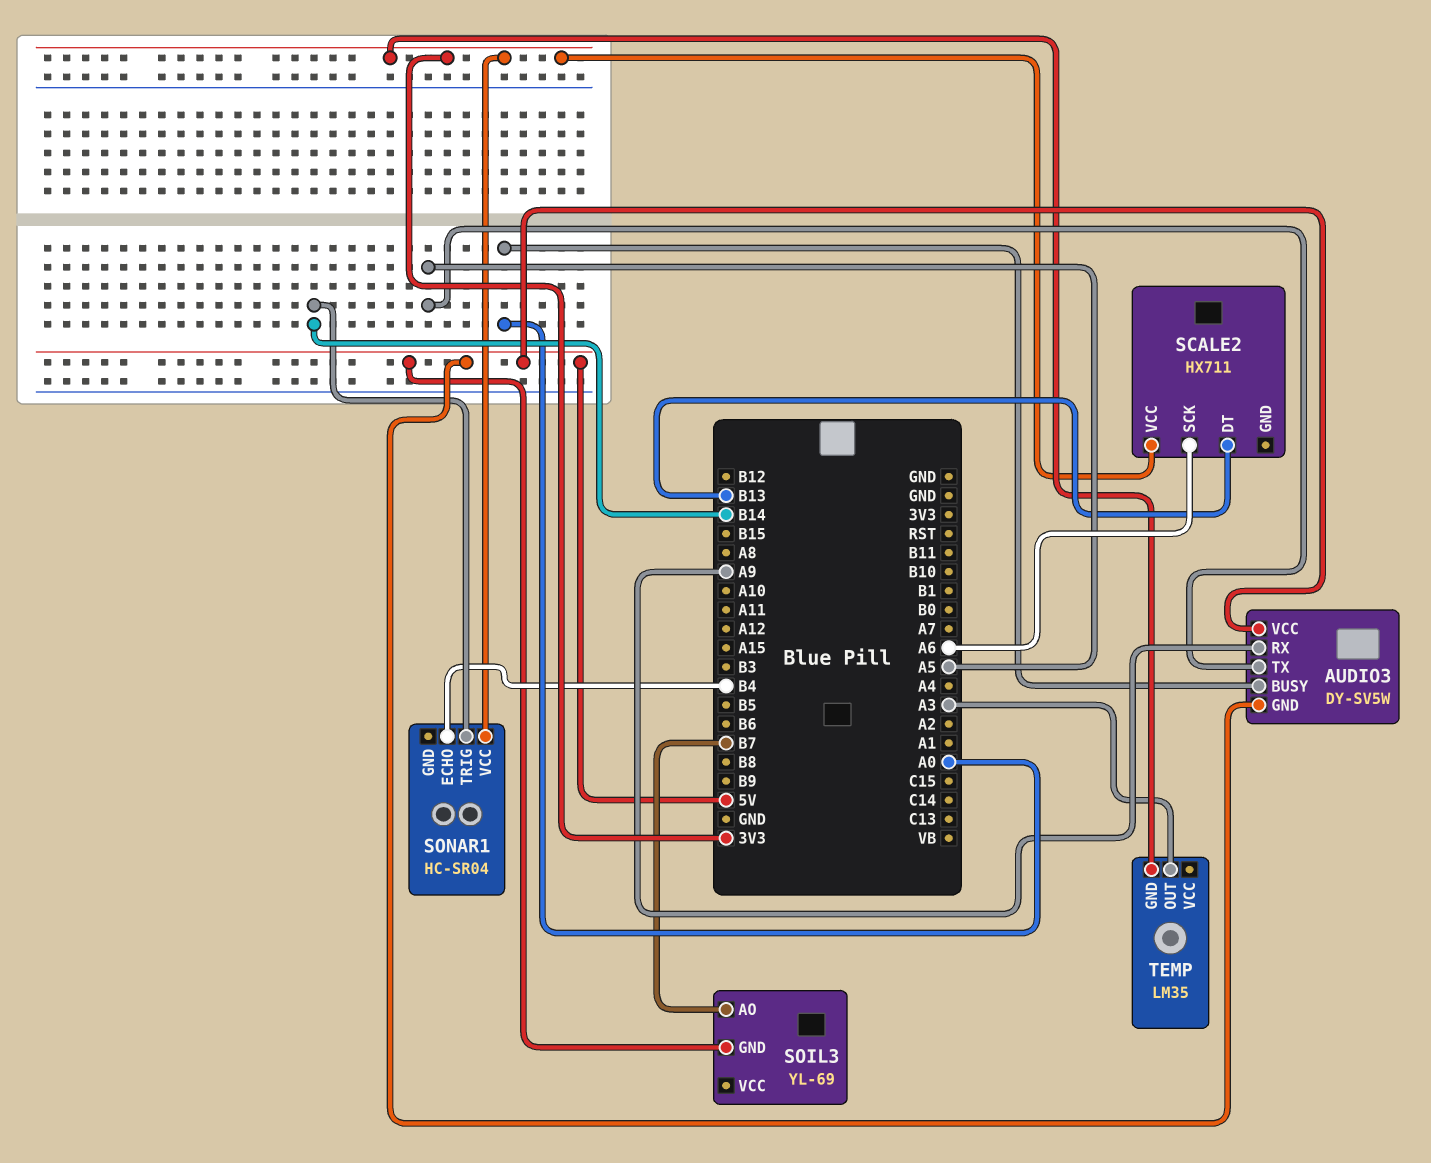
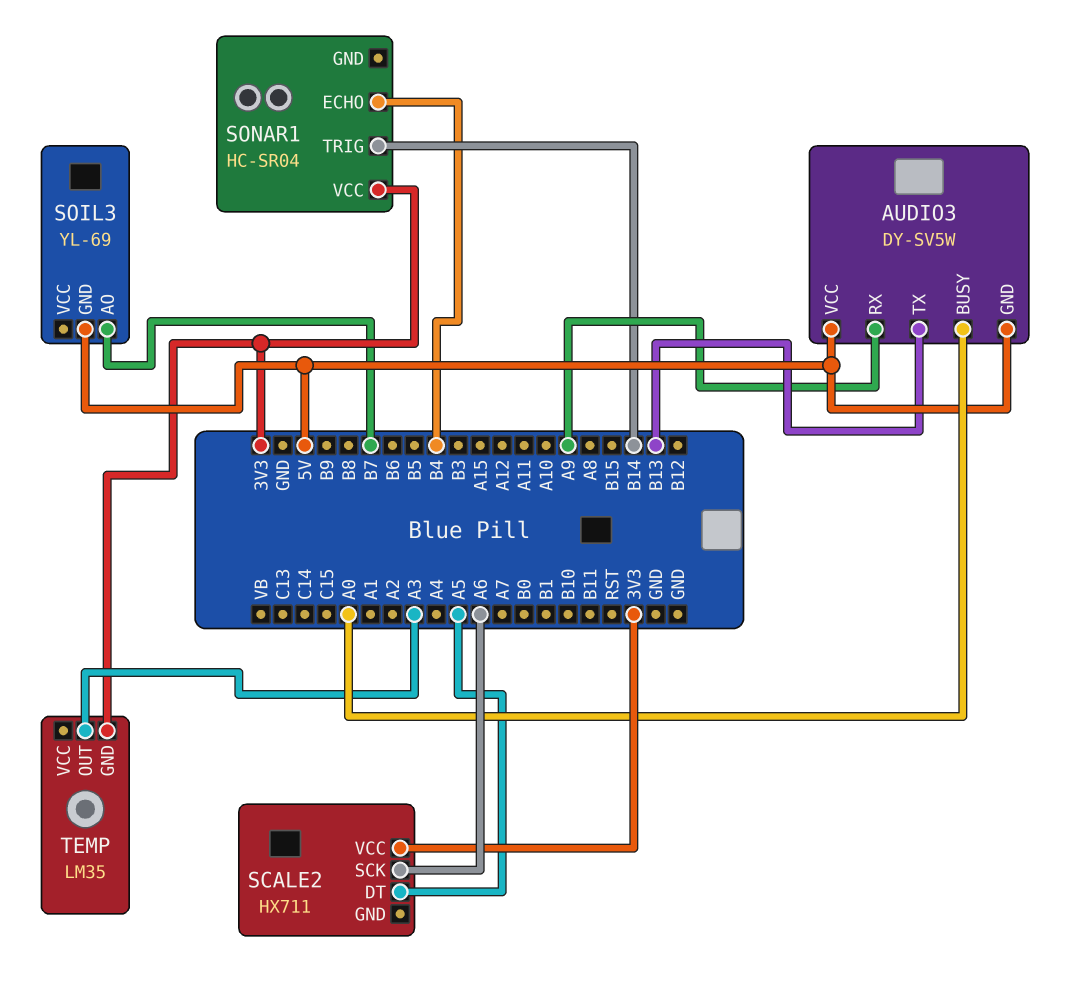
AUDIO3 pin TX: A5 -> B13
SCALE2 pin DT: B13 -> A5

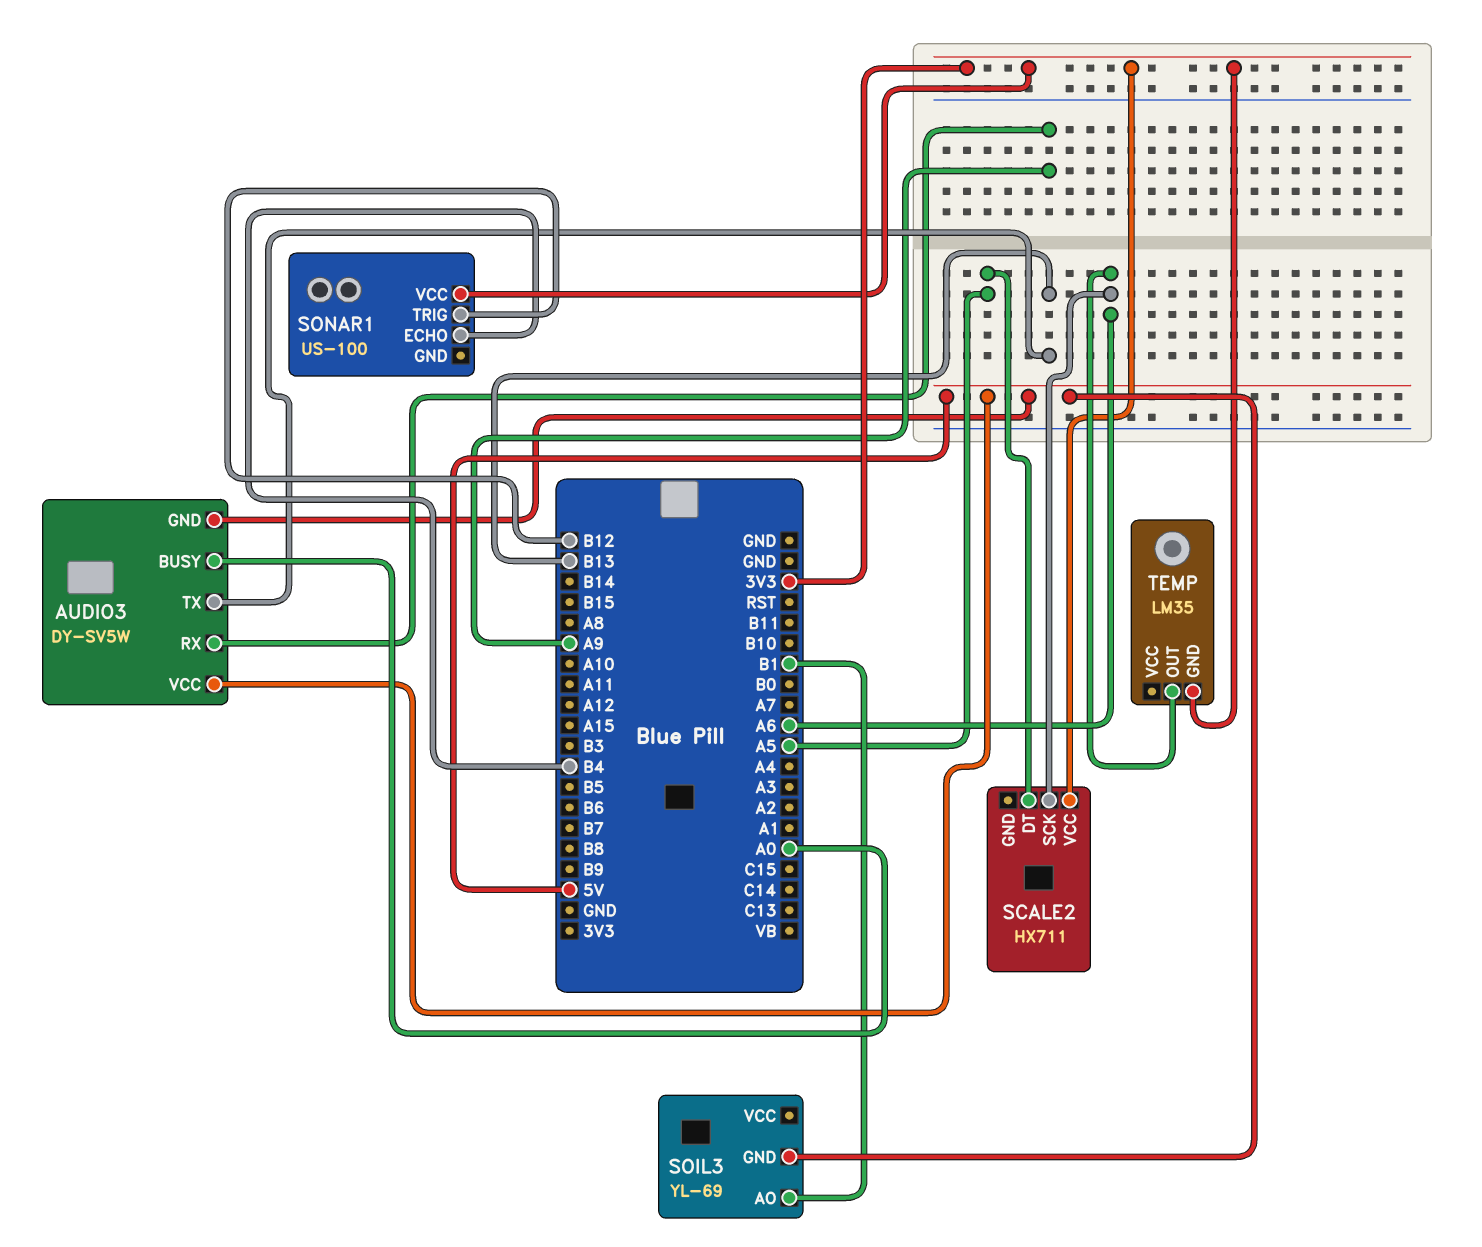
SOIL3 pin AO: B7 -> B1
SONAR1: HC-SR04 -> US-100
SONAR1 pin TRIG: B14 -> B12
TEMP pin OUT: A3 -> A6

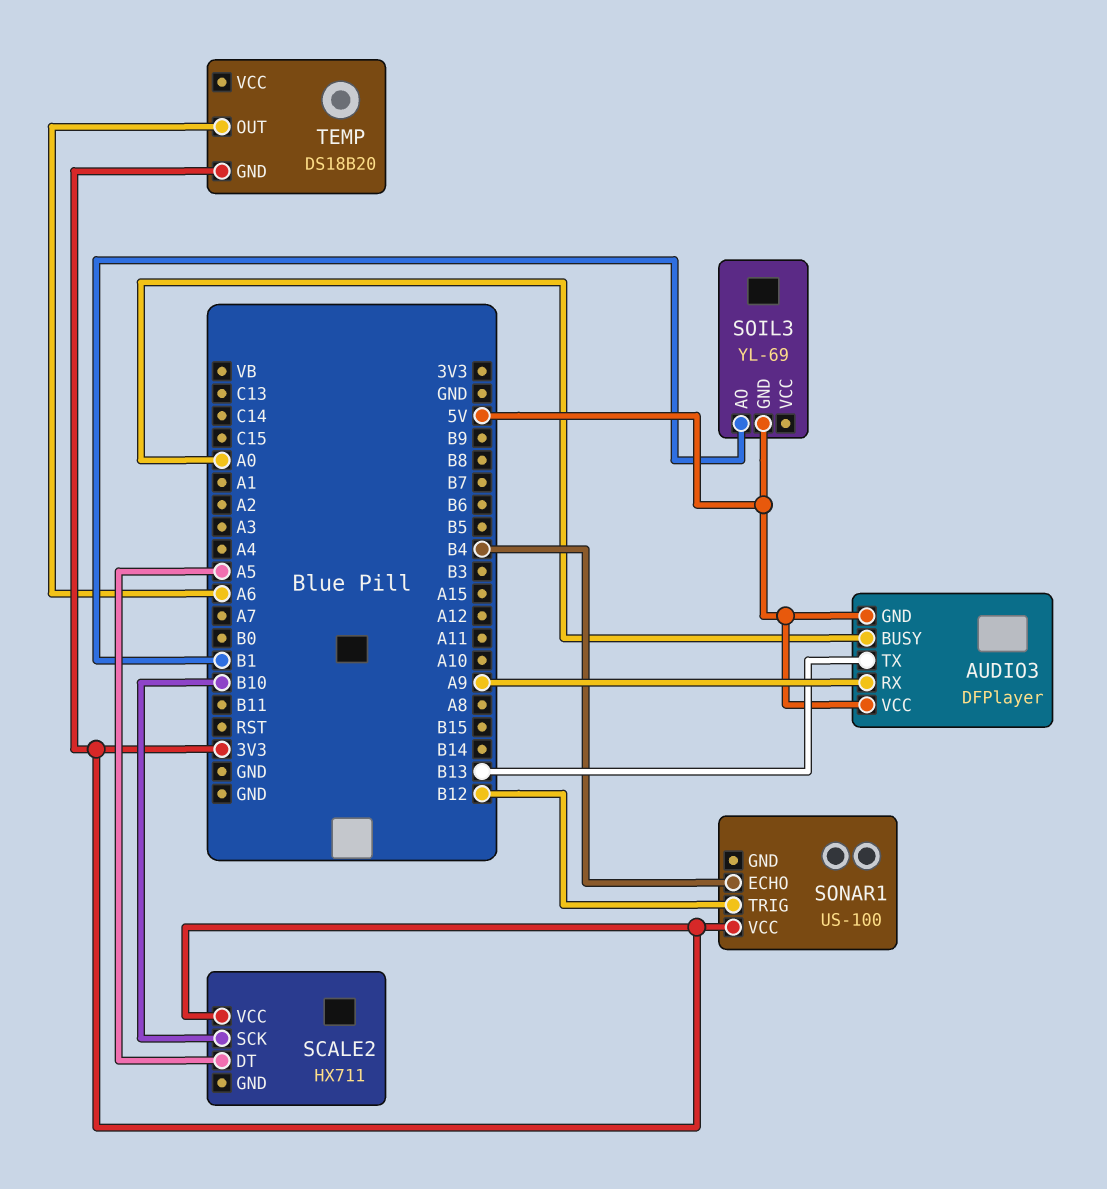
AUDIO3: DY-SV5W -> DFPlayer
SCALE2 pin SCK: A6 -> B10
TEMP: LM35 -> DS18B20

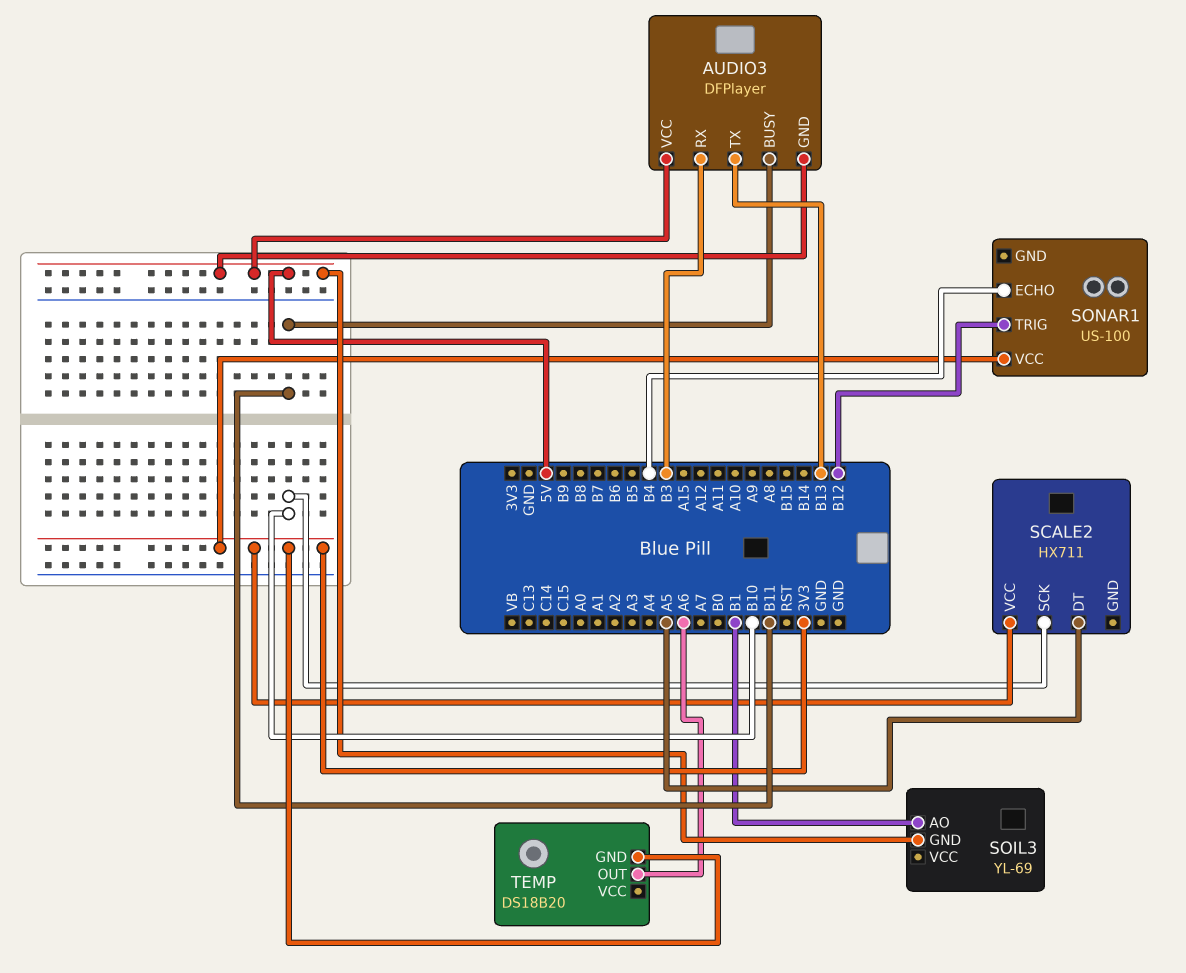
AUDIO3 pin BUSY: A0 -> B11
AUDIO3 pin RX: A9 -> B3

